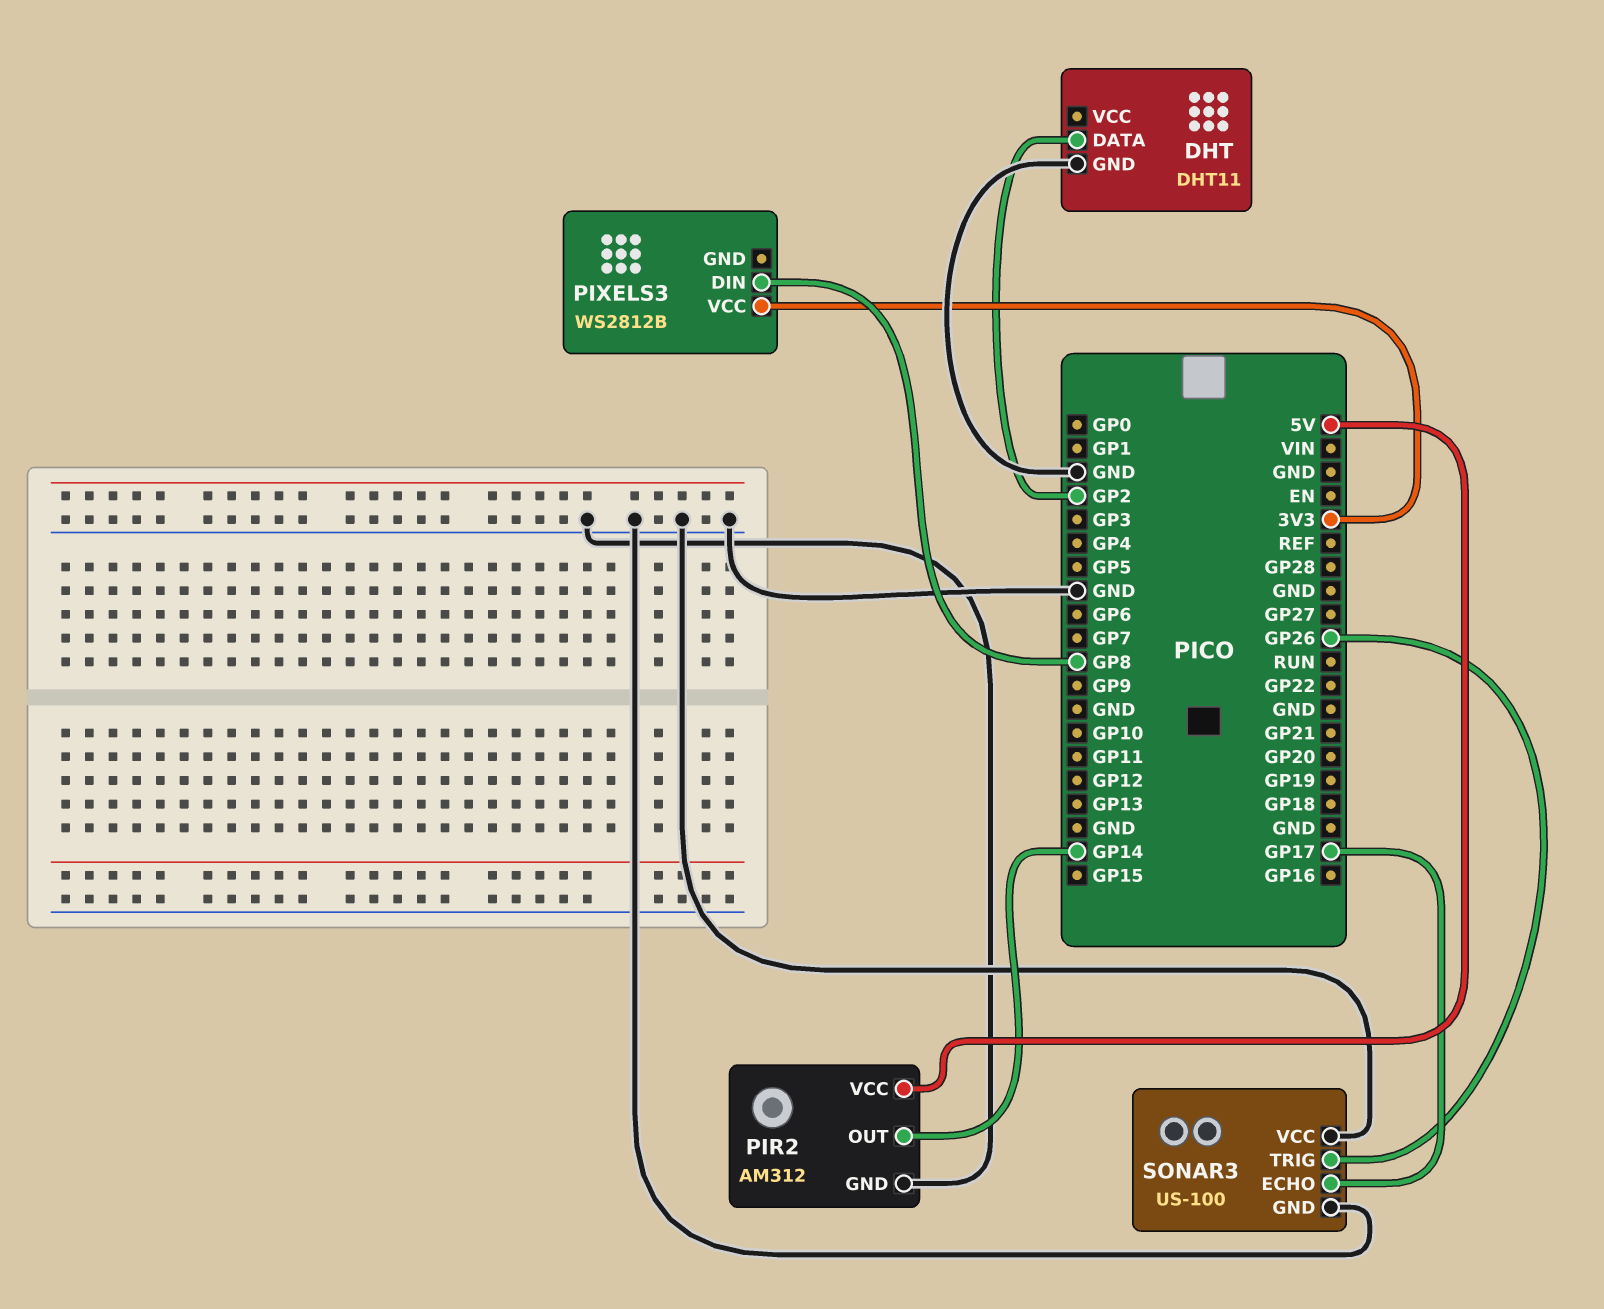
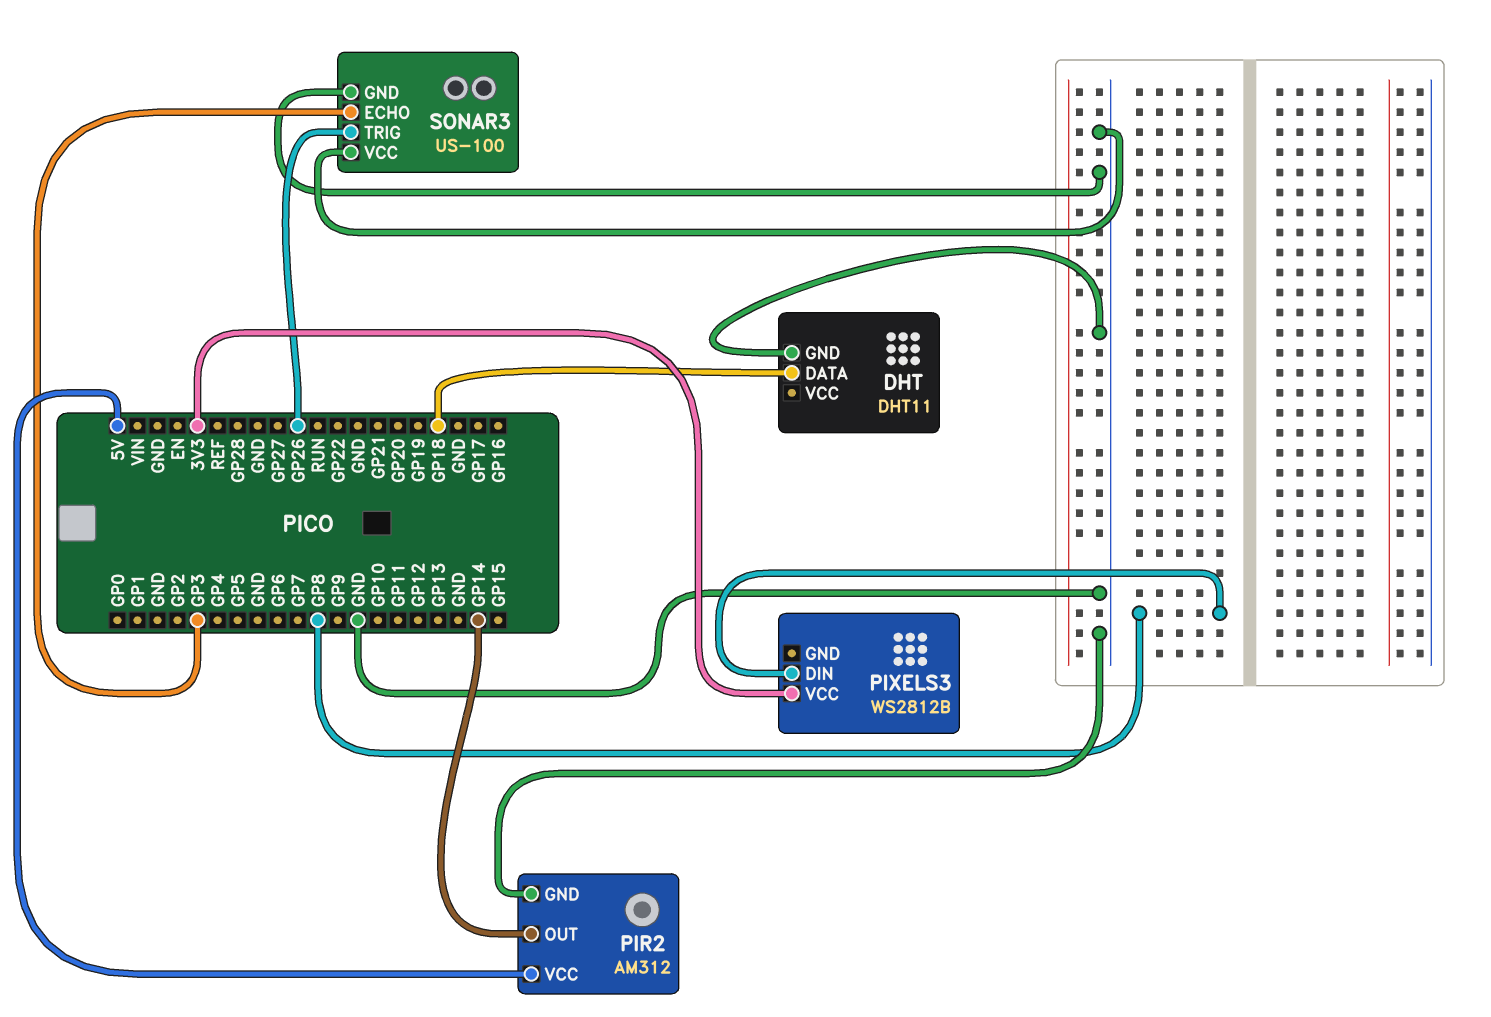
DHT pin DATA: GP2 -> GP18
SONAR3 pin ECHO: GP17 -> GP3

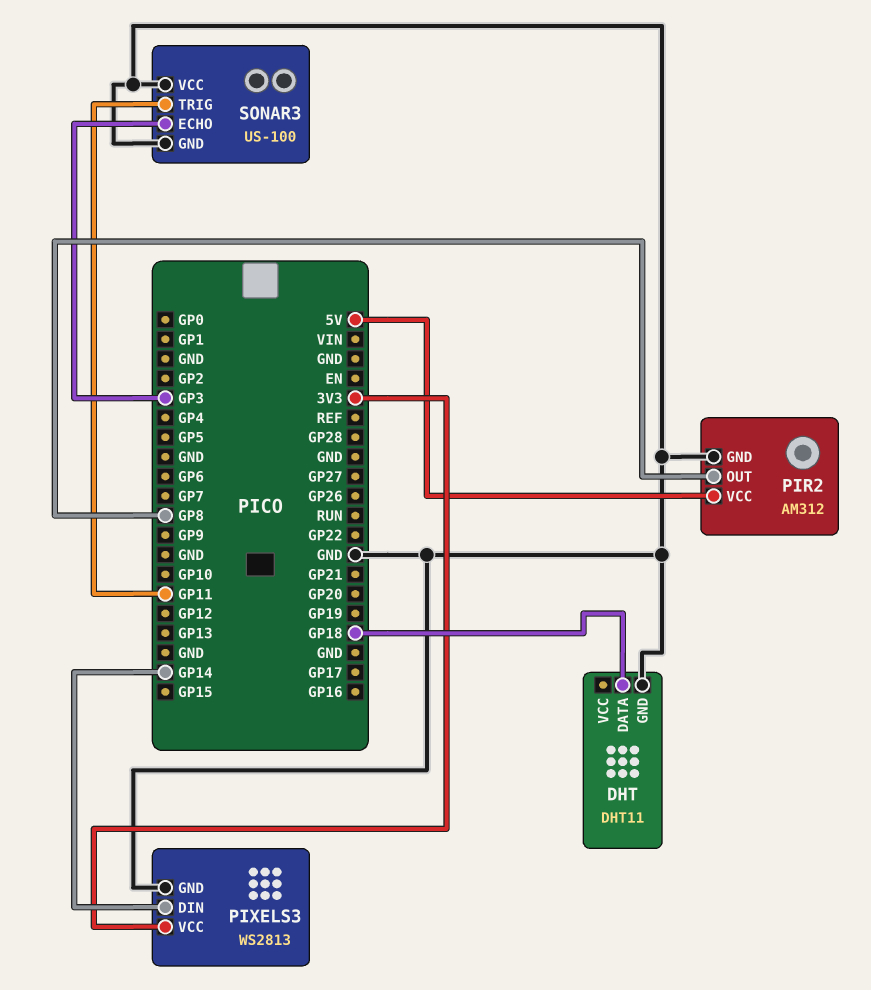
PIR2 pin OUT: GP14 -> GP8
PIXELS3: WS2812B -> WS2813
PIXELS3 pin DIN: GP8 -> GP14
PIXELS3 pin GND: none -> GND
SONAR3 pin TRIG: GP26 -> GP11

